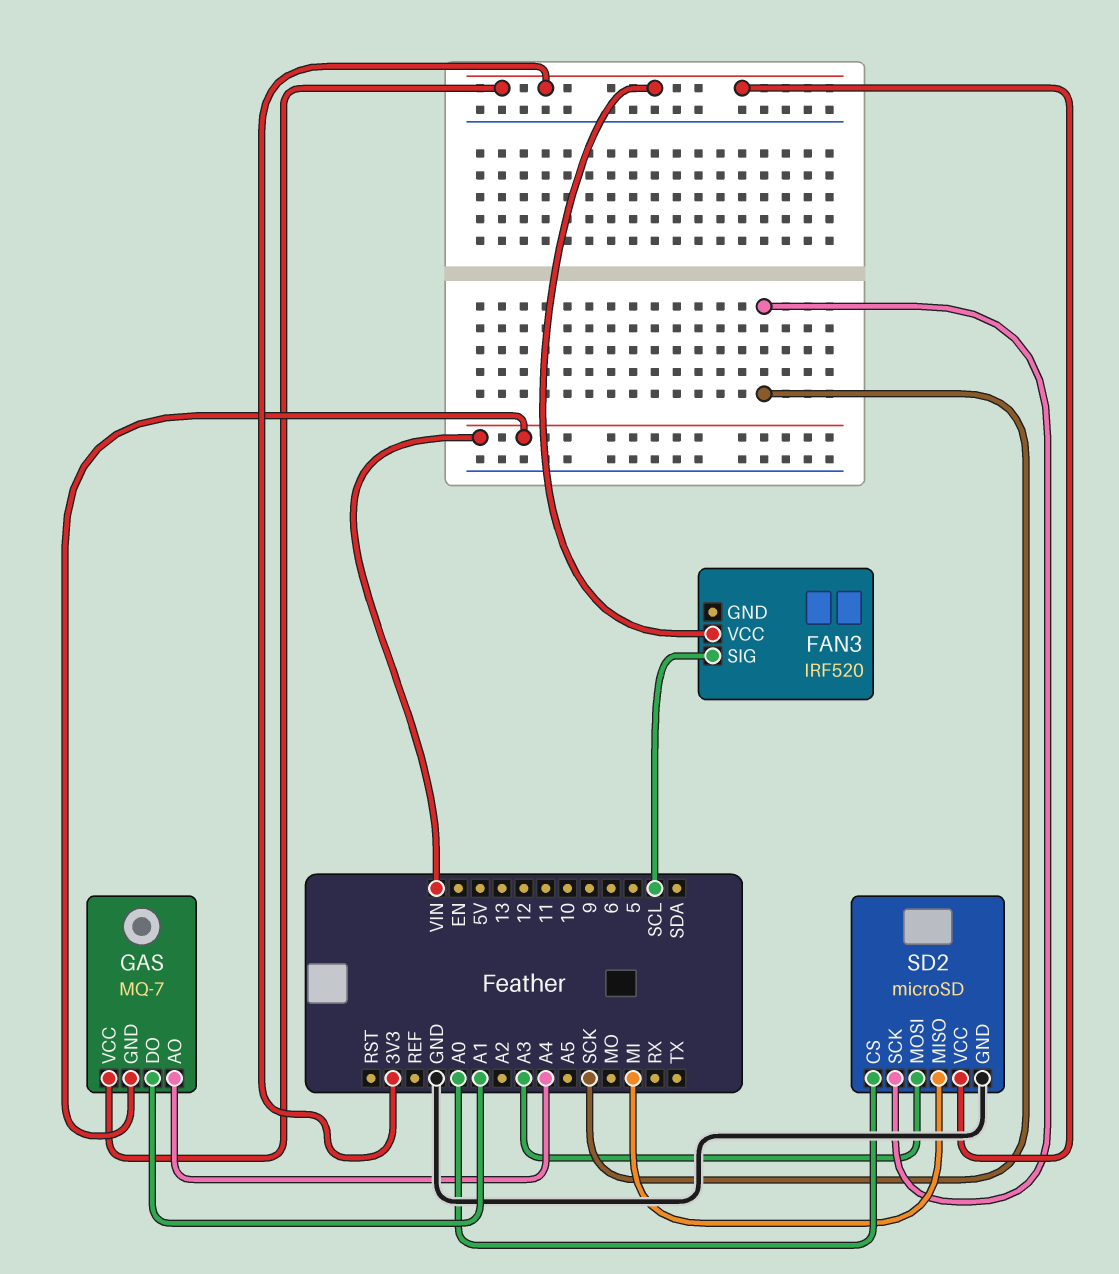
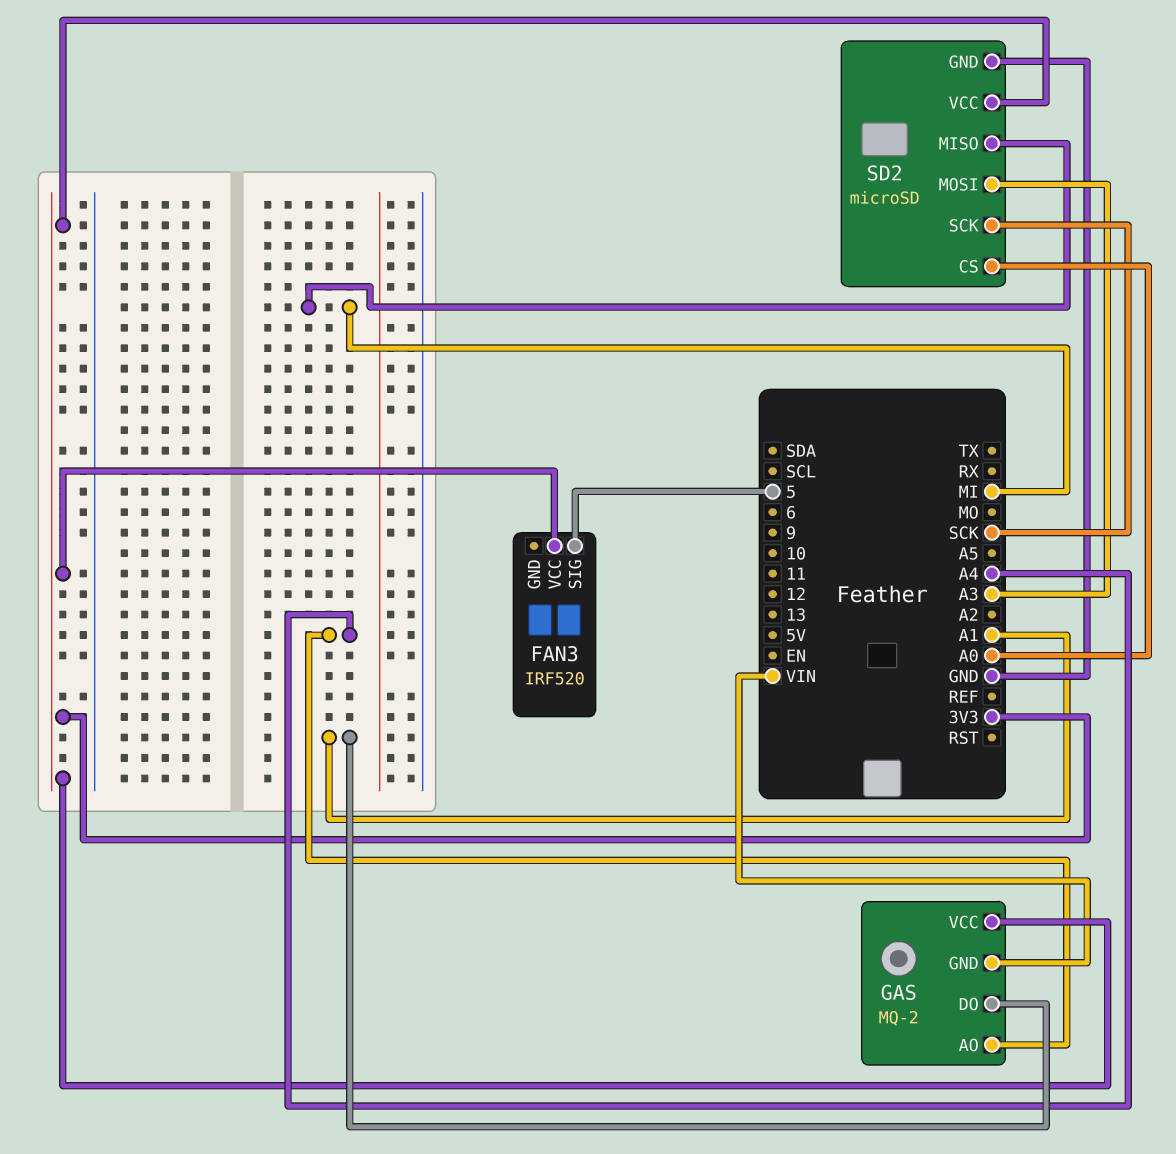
FAN3 pin SIG: SCL -> 5
GAS: MQ-7 -> MQ-2

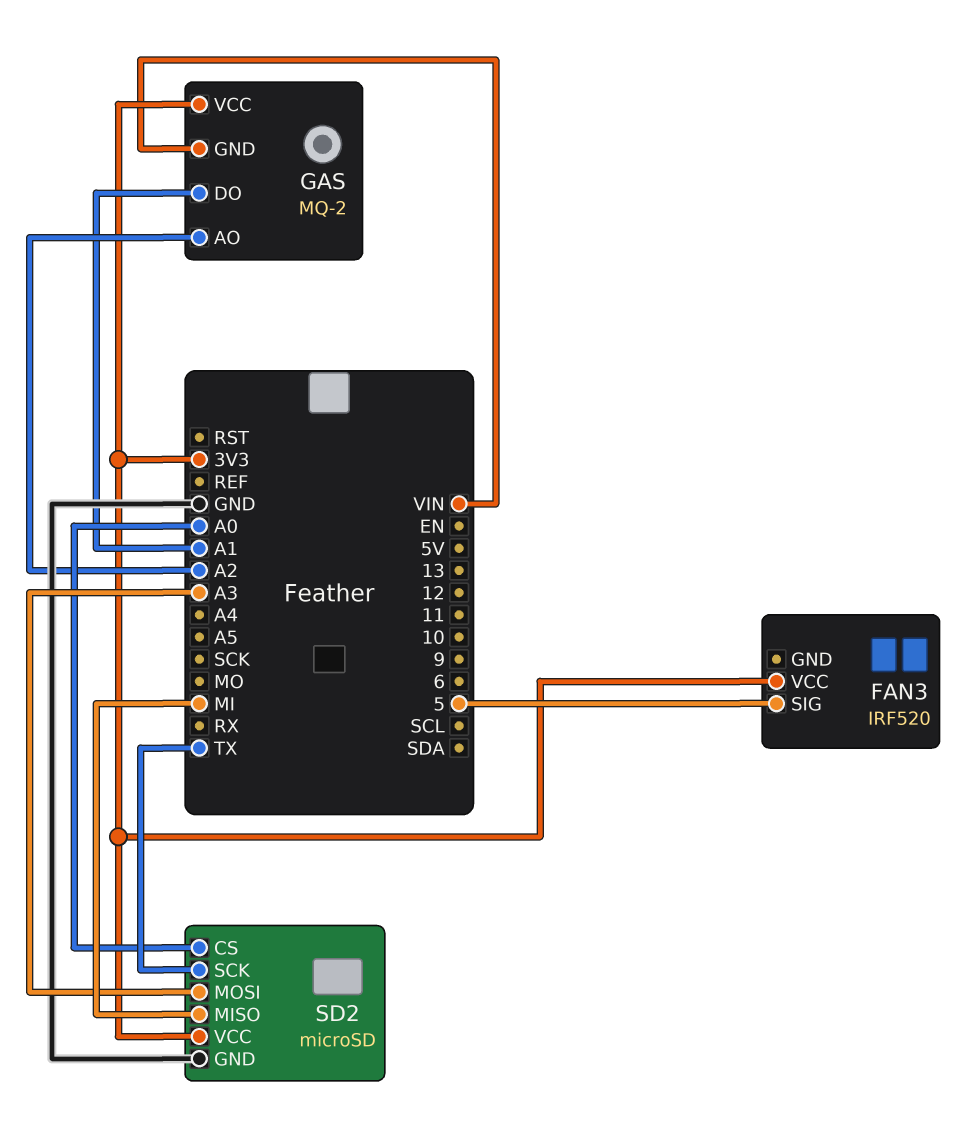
GAS pin AO: A4 -> A2
SD2 pin SCK: SCK -> TX

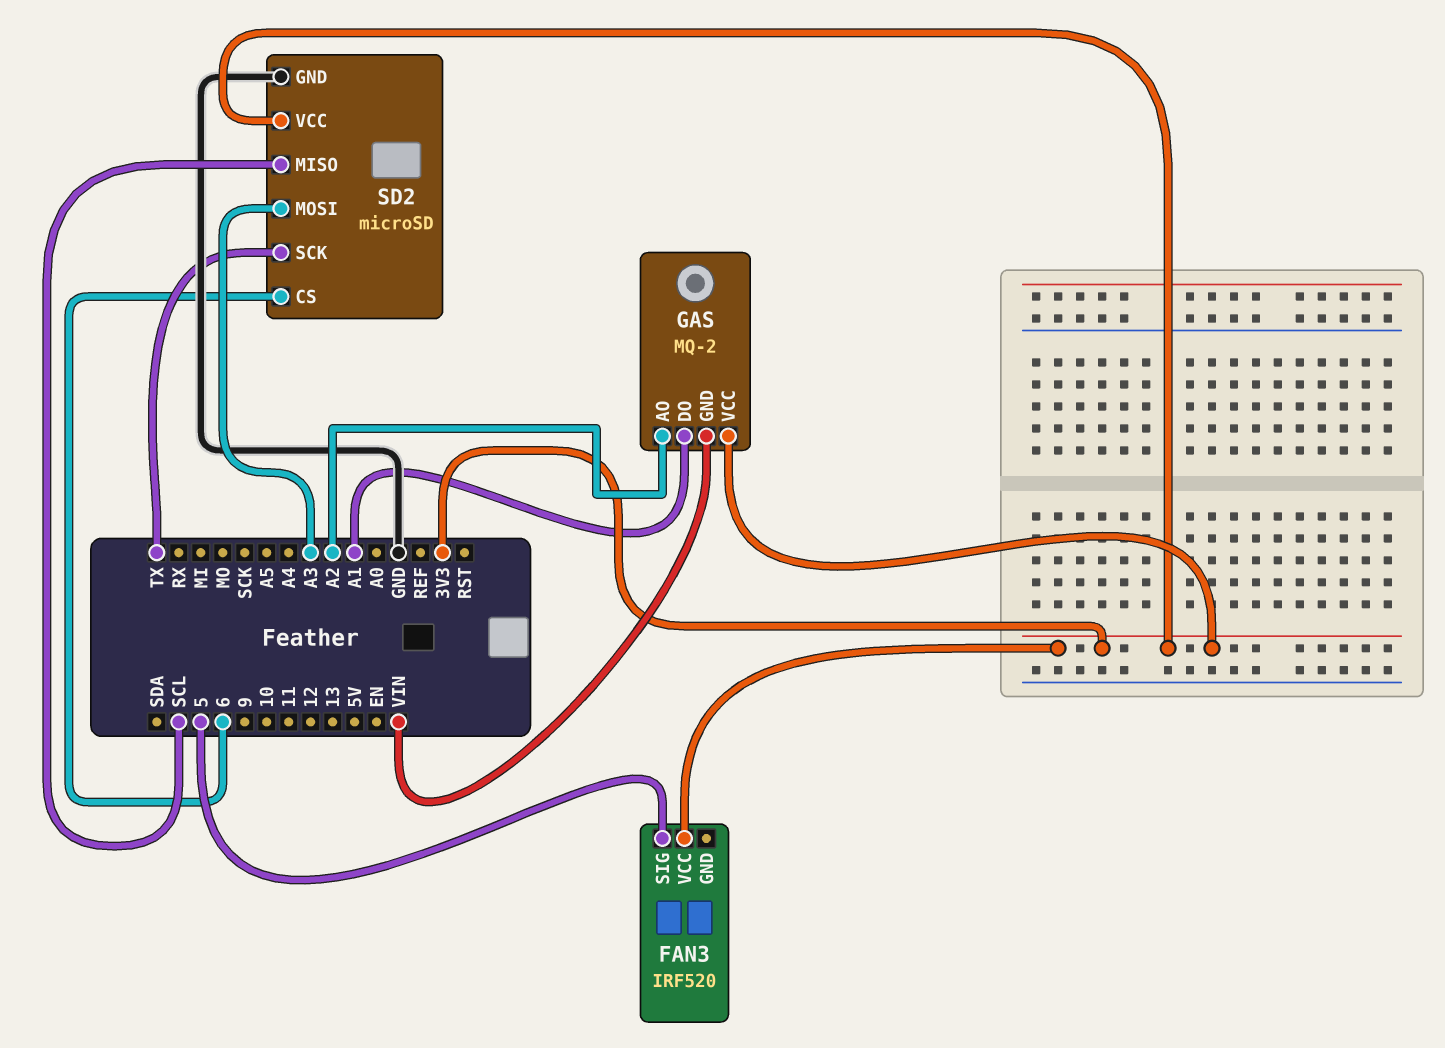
SD2 pin CS: A0 -> 6
SD2 pin MISO: MI -> SCL

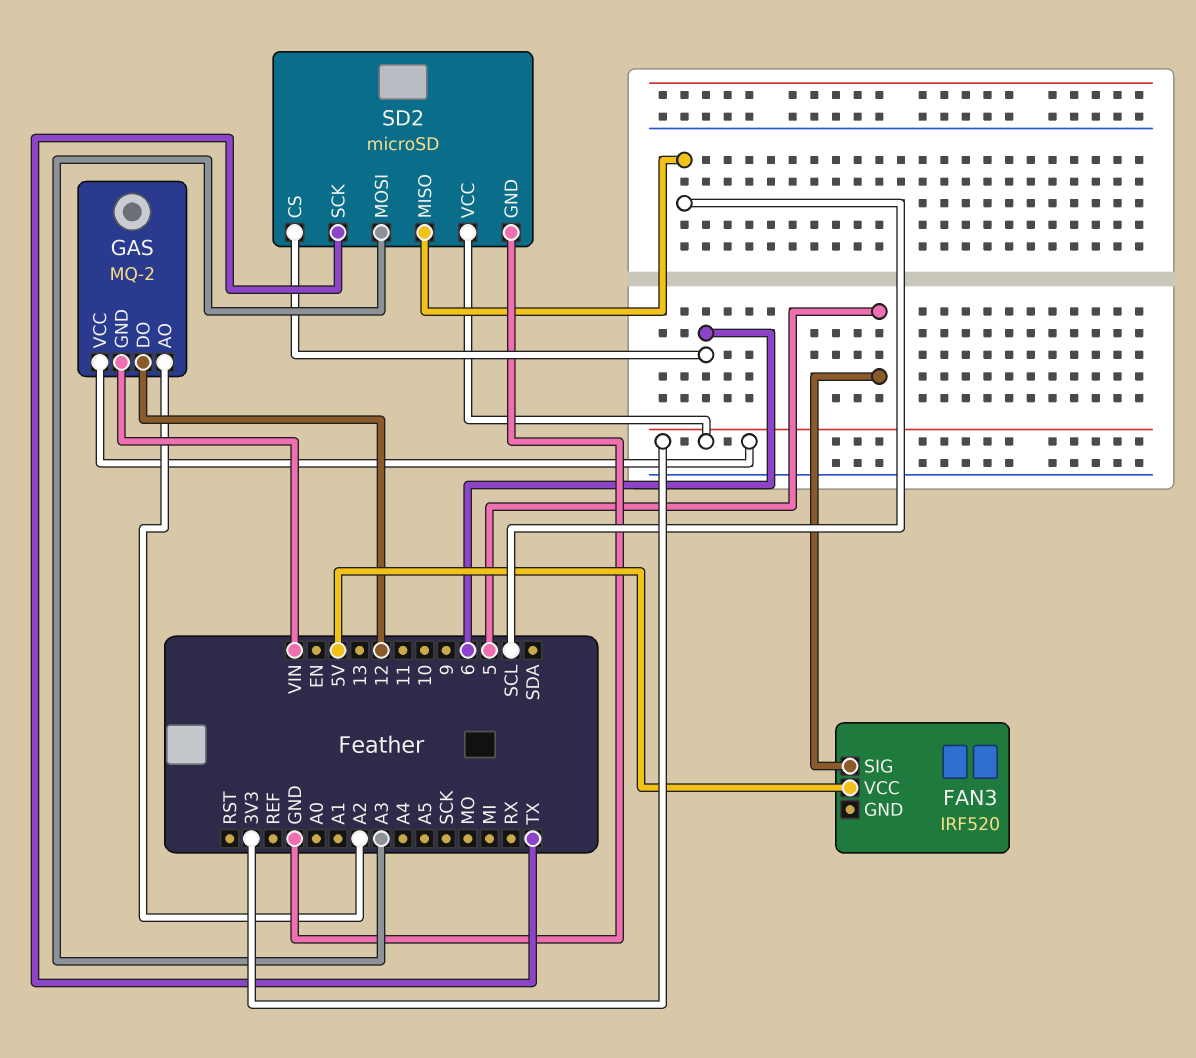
FAN3 pin VCC: 3V3 -> 5V
GAS pin DO: A1 -> 12

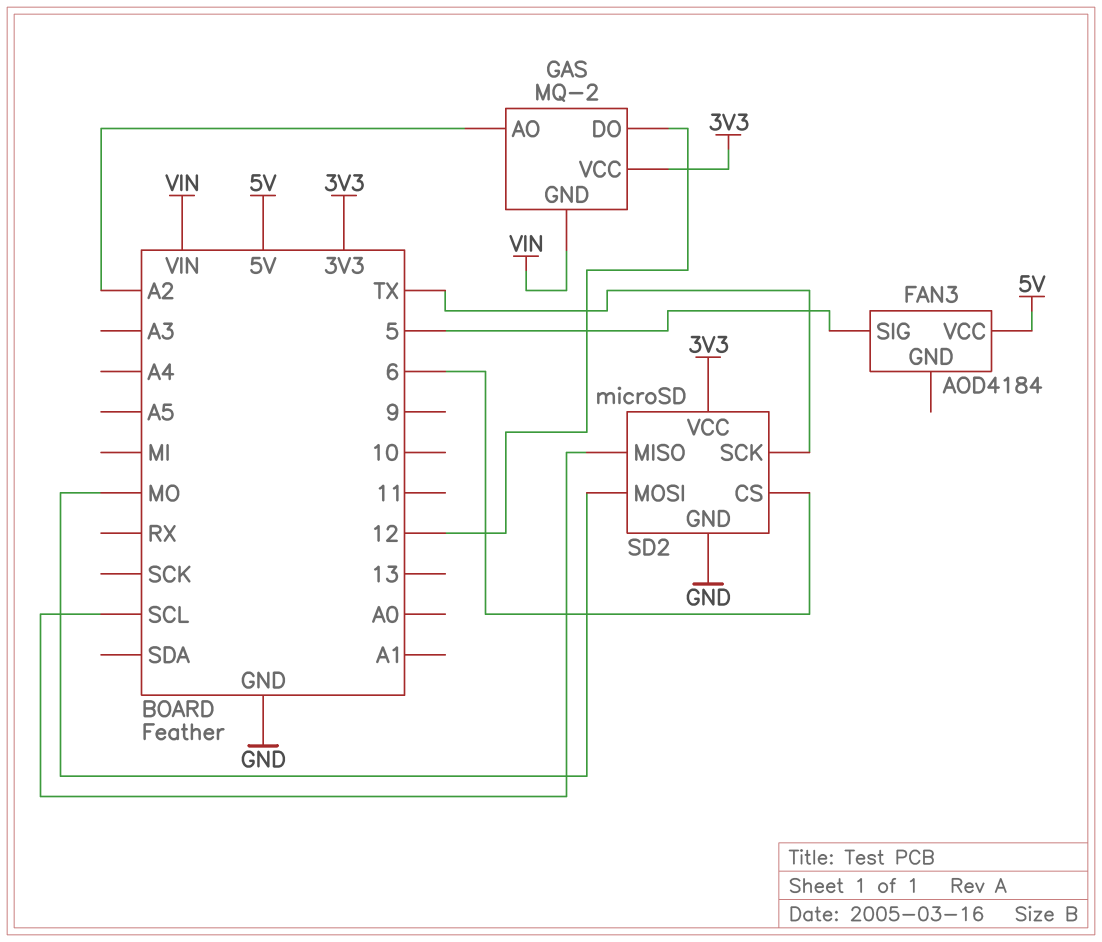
FAN3: IRF520 -> AOD4184
SD2 pin MOSI: A3 -> MO

